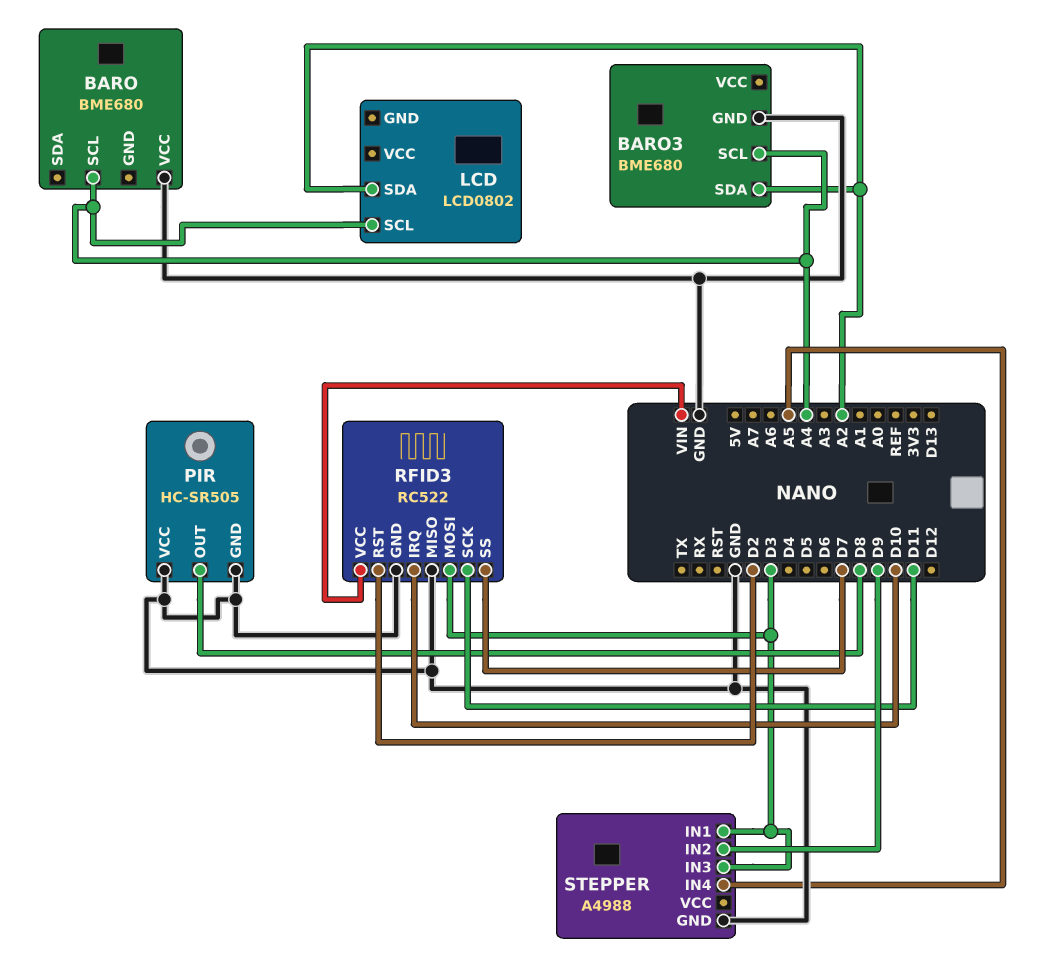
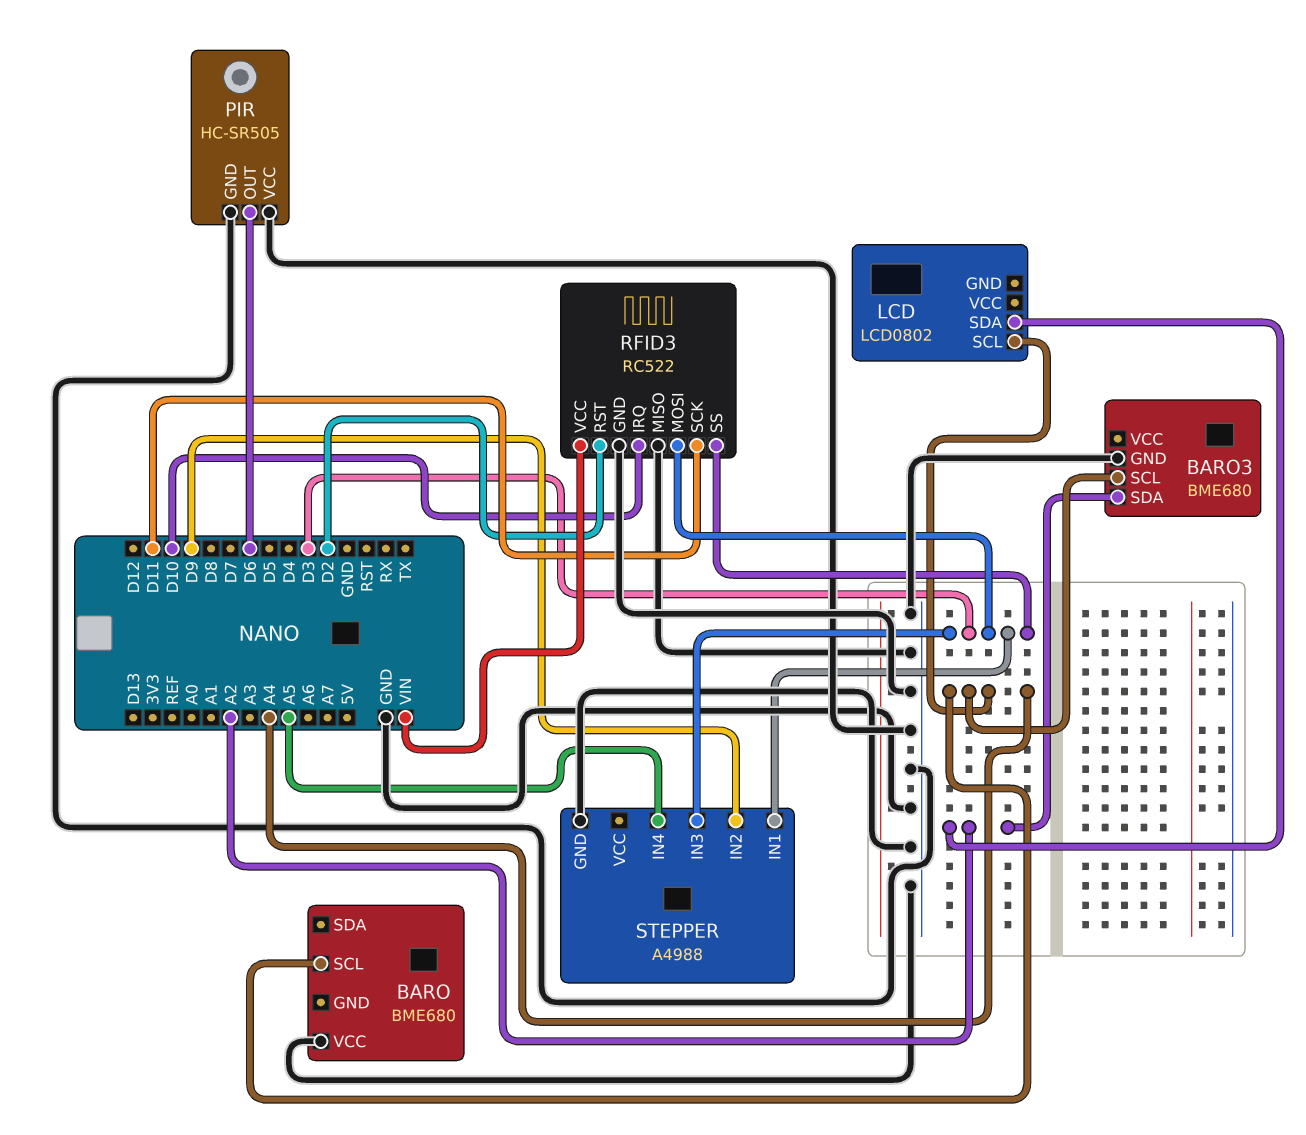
PIR pin OUT: D8 -> D6
RFID3 pin SS: D7 -> D3

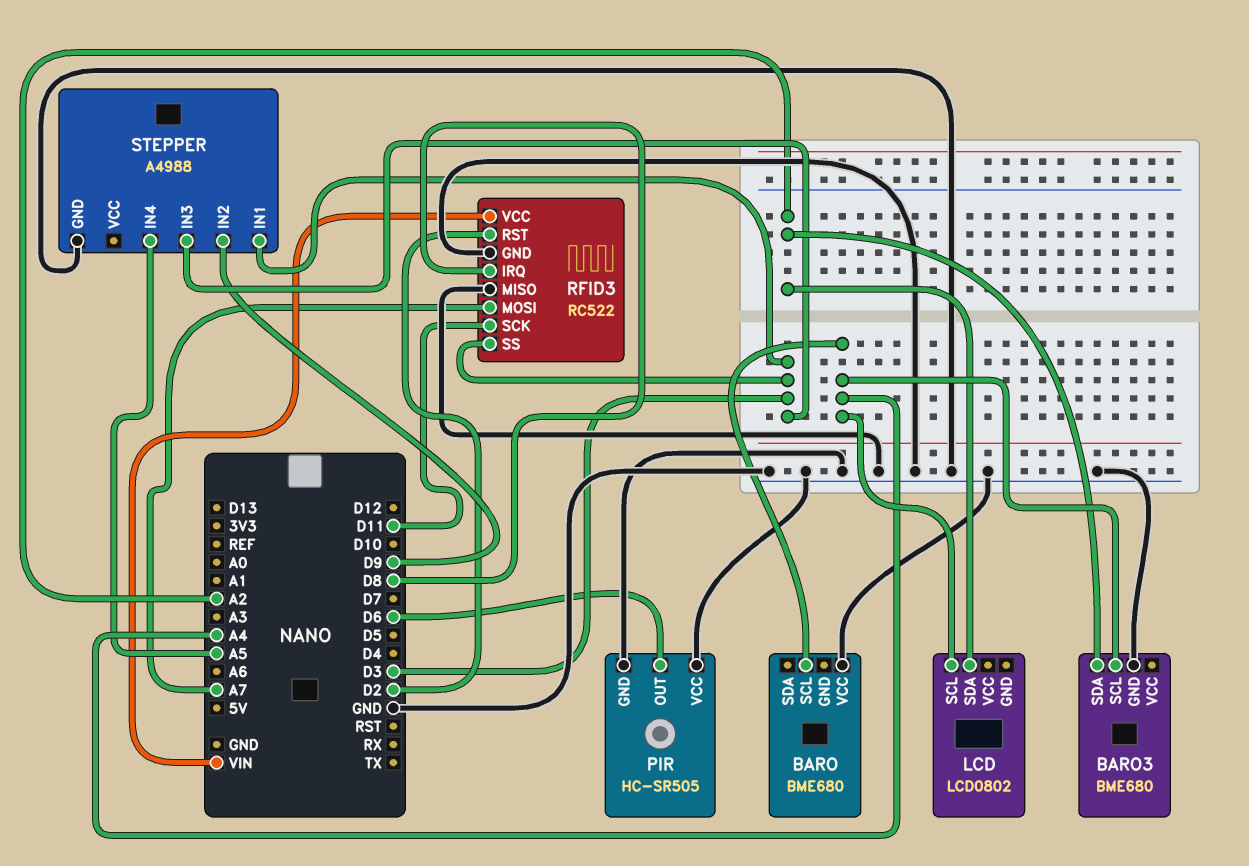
RFID3 pin IRQ: D10 -> D8
RFID3 pin MOSI: D3 -> A7

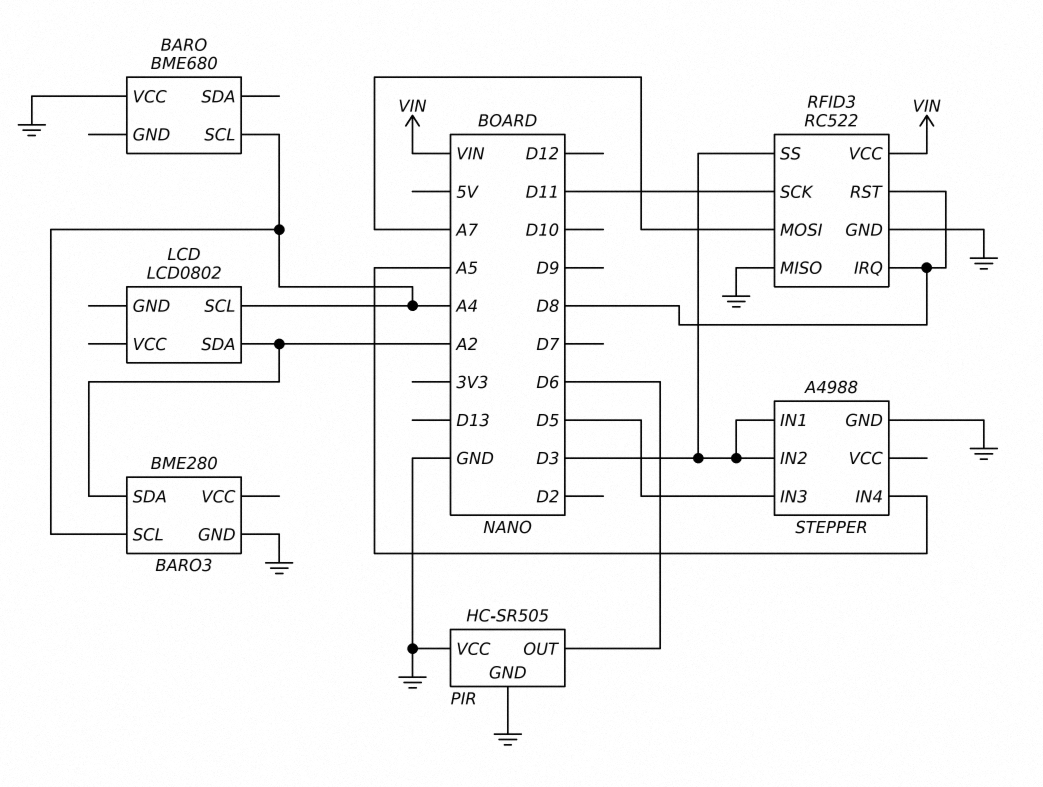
BARO3: BME680 -> BME280
RFID3 pin RST: D2 -> D8
STEPPER pin IN2: D9 -> D3
STEPPER pin IN3: D3 -> D5

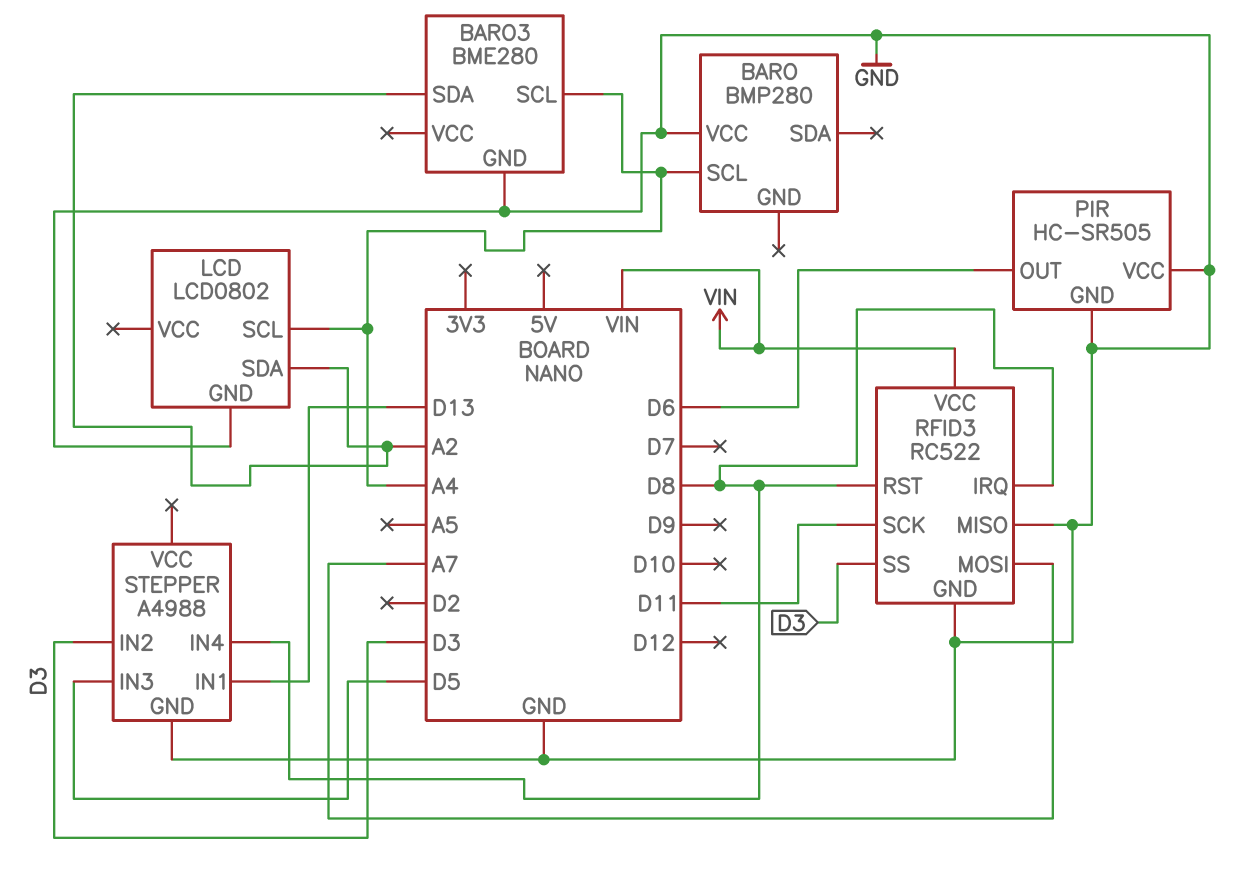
BARO: BME680 -> BMP280
LCD pin GND: none -> GND
STEPPER pin IN1: D3 -> D13
STEPPER pin IN4: A5 -> D8

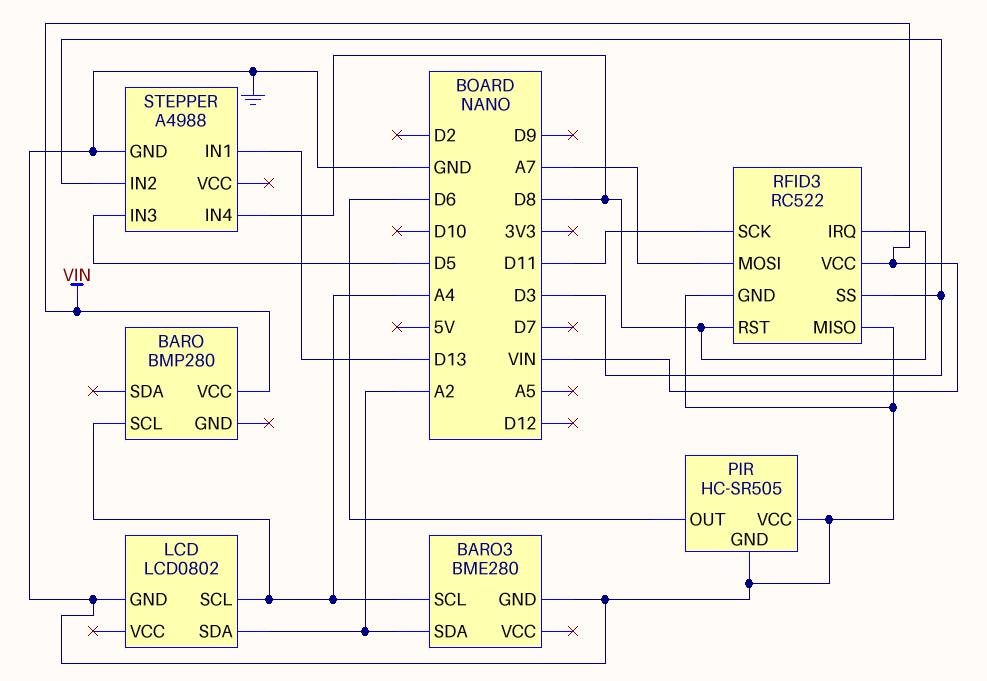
BARO pin VCC: GND -> VIN

